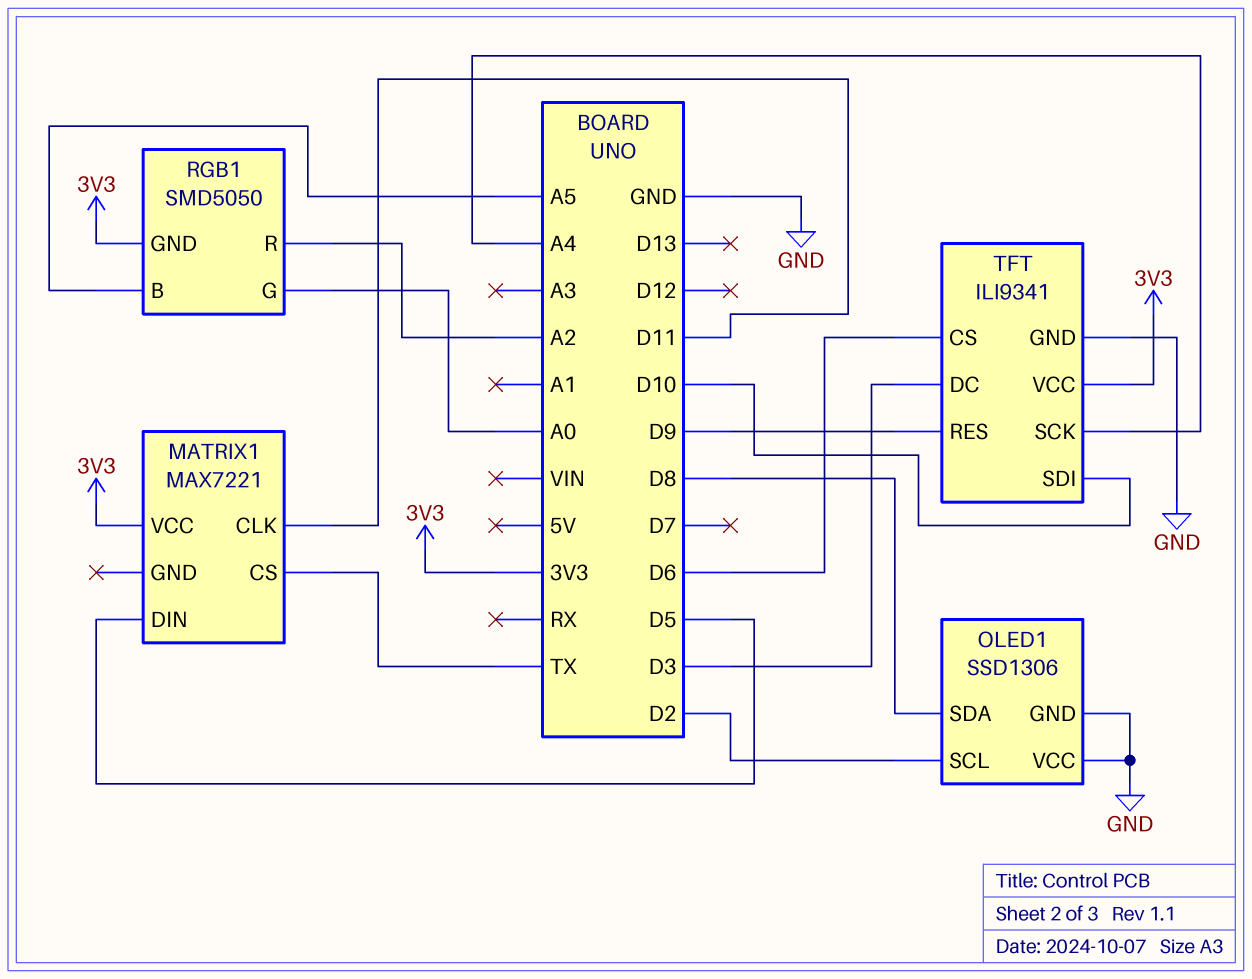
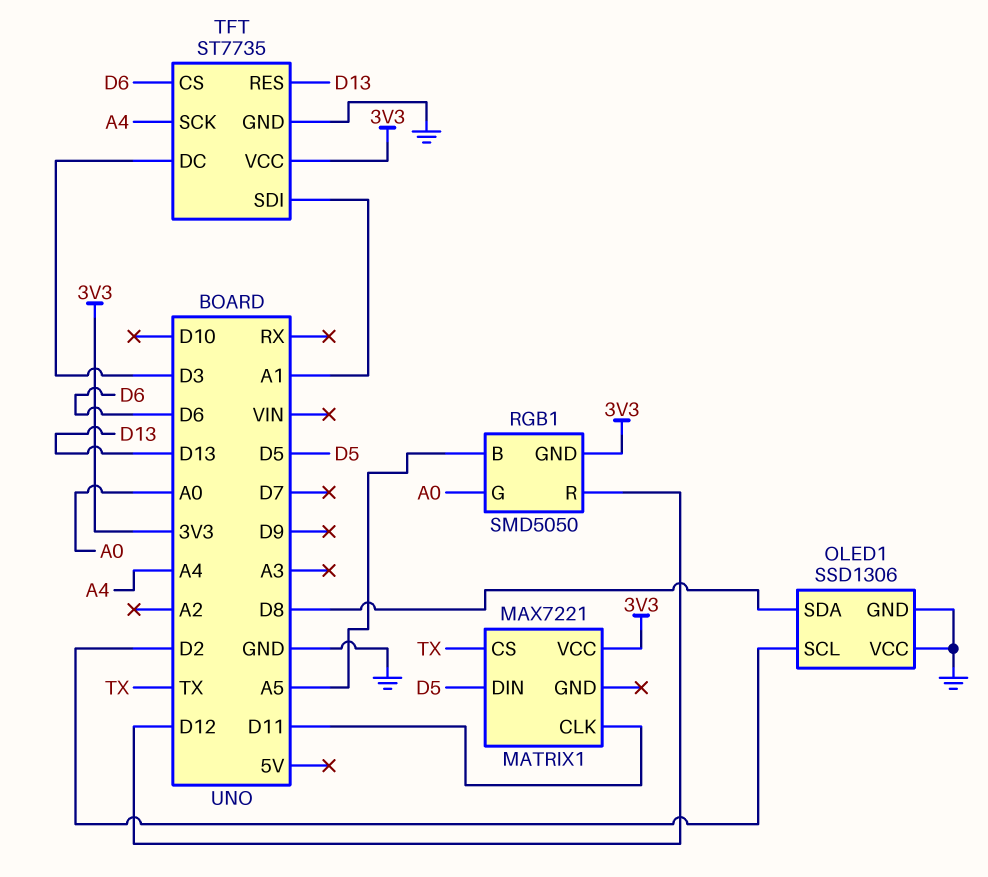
RGB1 pin R: A2 -> D12
TFT: ILI9341 -> ST7735
TFT pin RES: D9 -> D13
TFT pin SDI: D10 -> A1

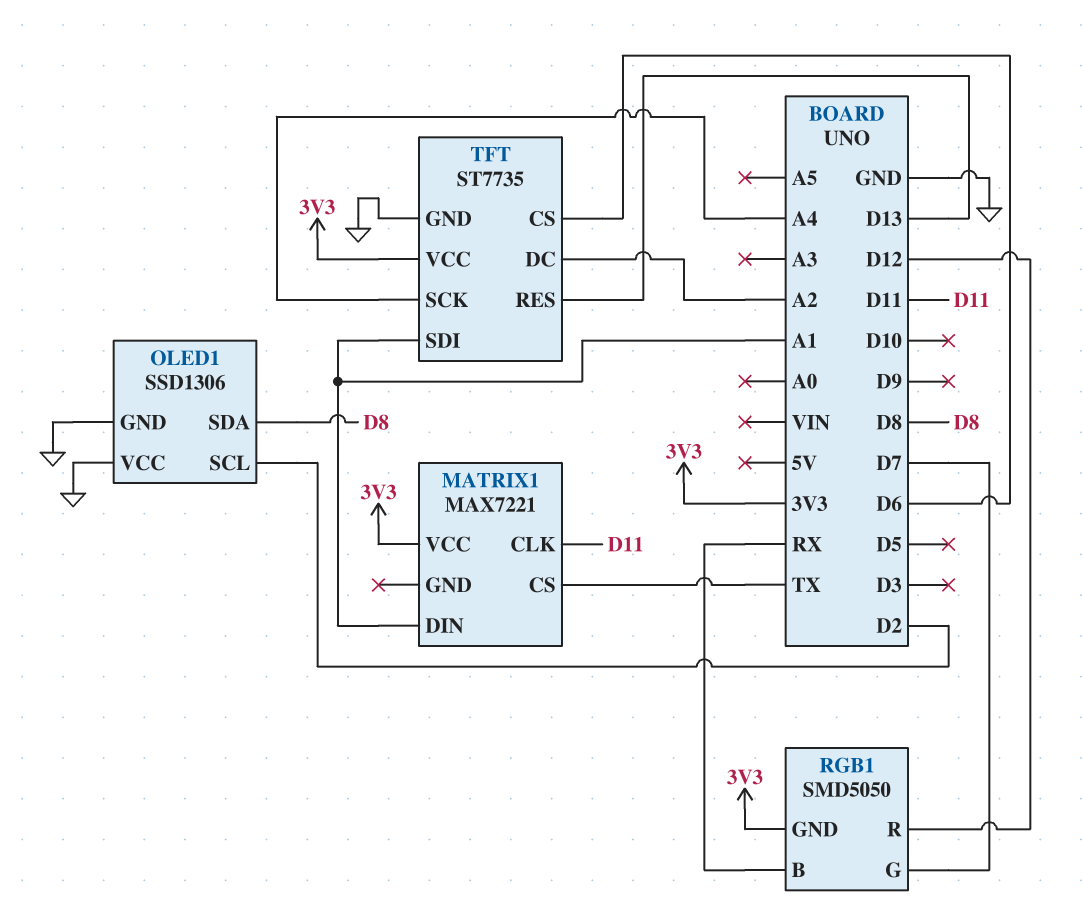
MATRIX1 pin DIN: D5 -> A1
RGB1 pin B: A5 -> RX
RGB1 pin G: A0 -> D7
TFT pin DC: D3 -> A2

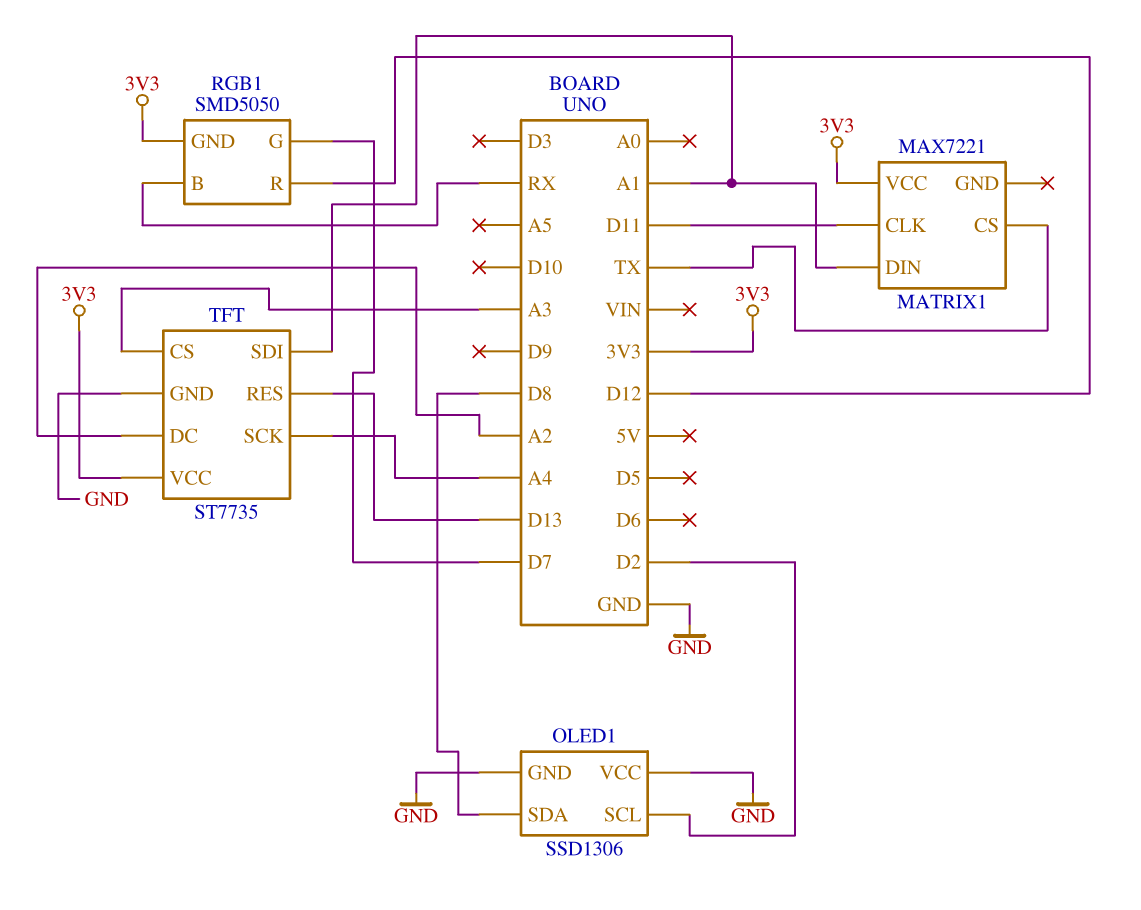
TFT pin CS: D6 -> A3

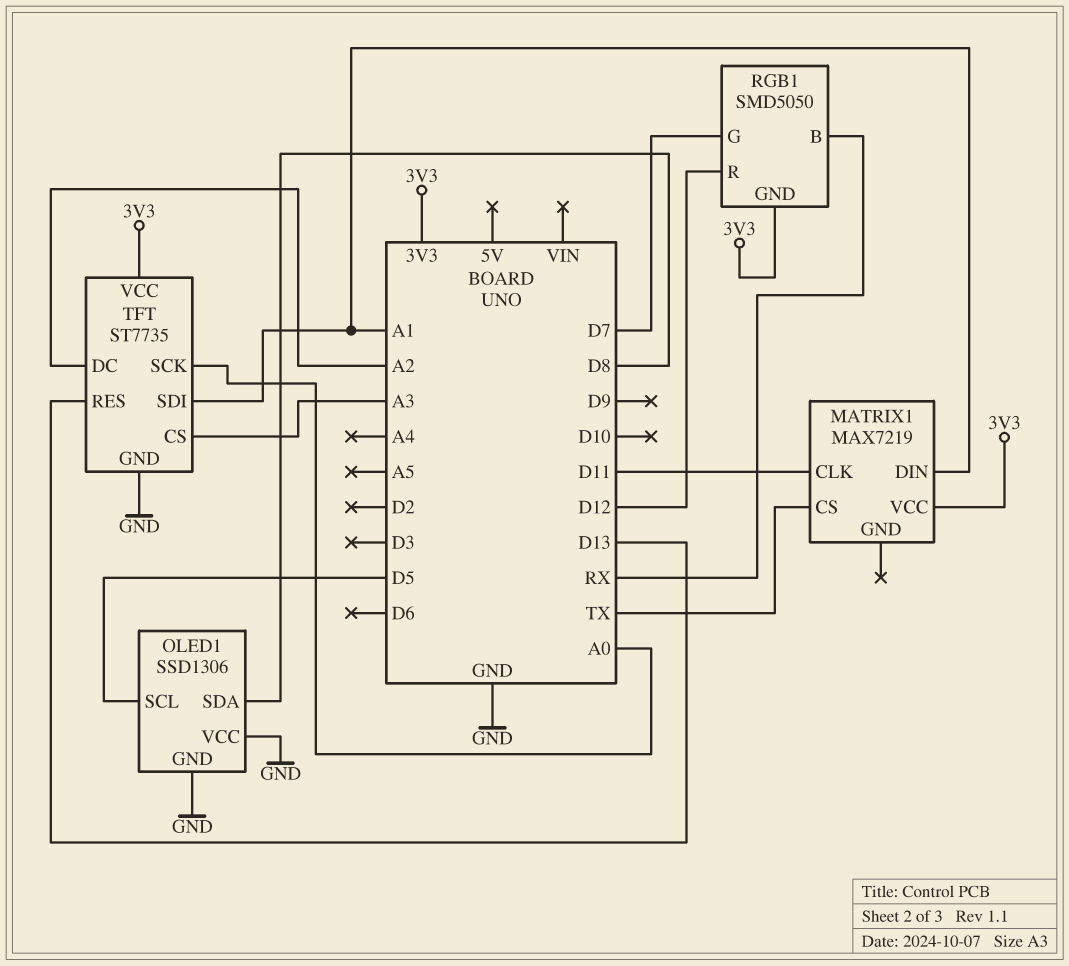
MATRIX1: MAX7221 -> MAX7219
OLED1 pin SCL: D2 -> D5
TFT pin SCK: A4 -> A0

